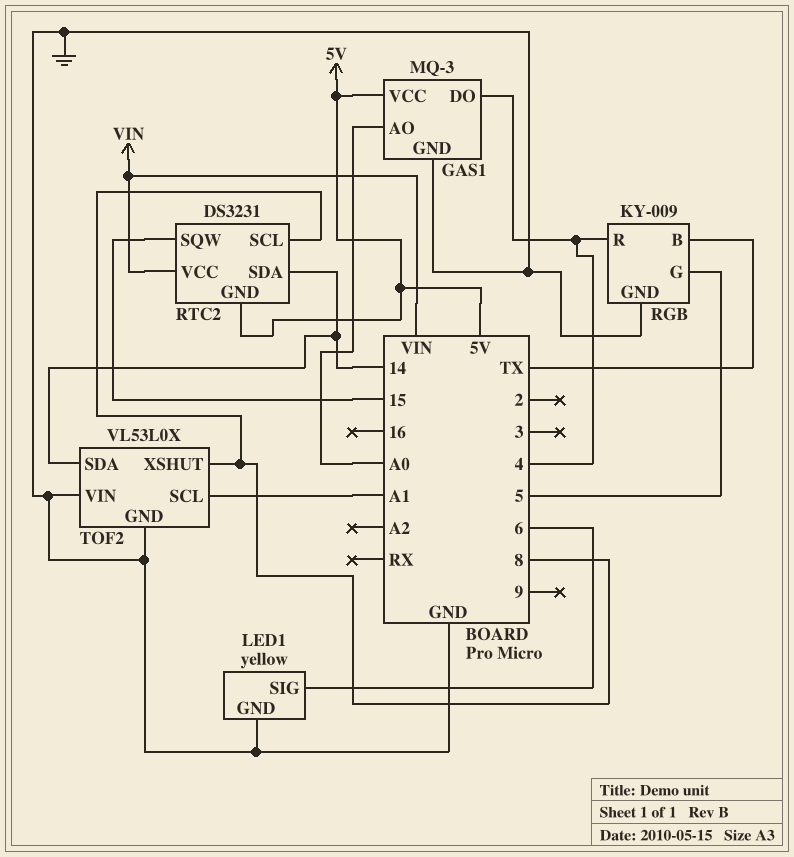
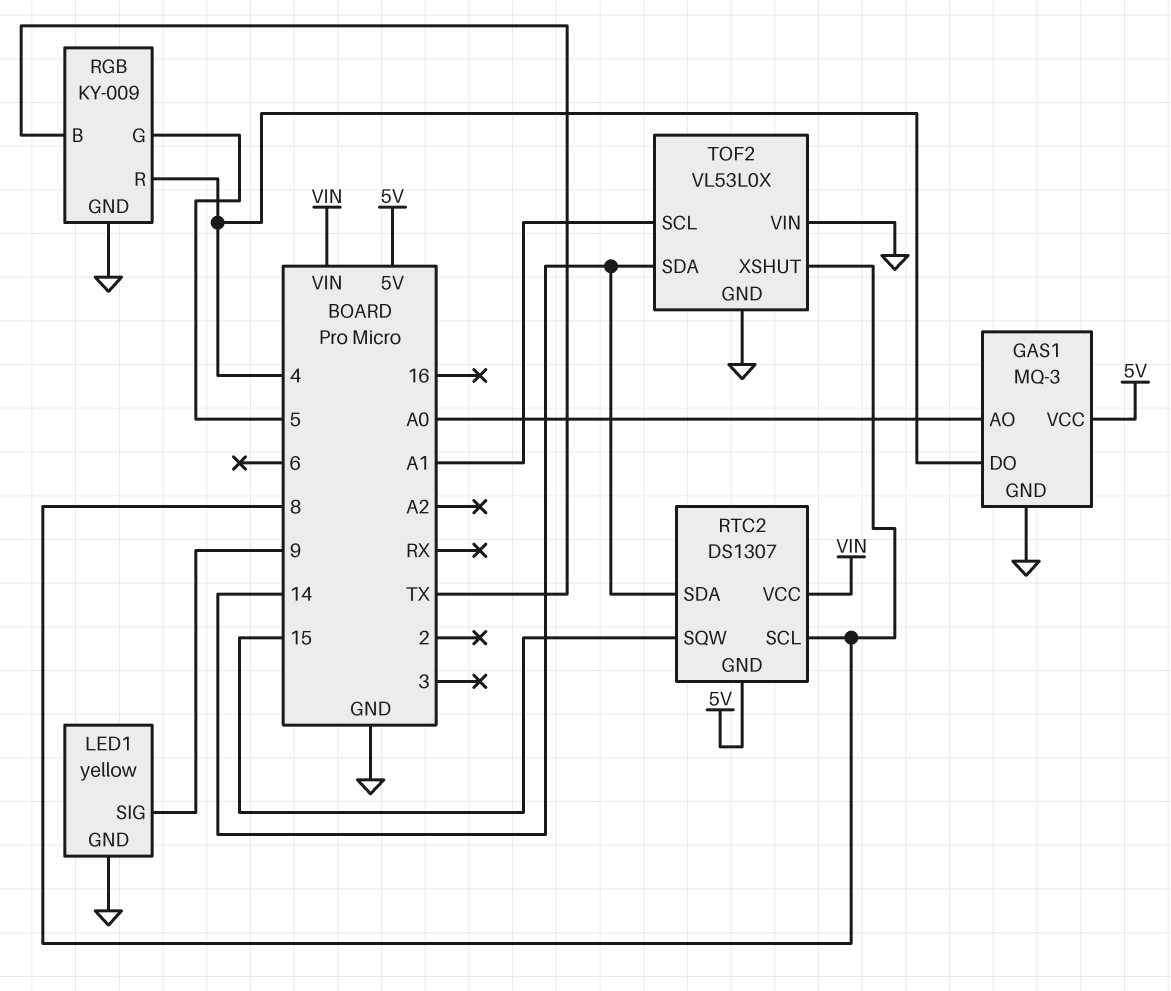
LED1 pin SIG: 6 -> 9
RTC2: DS3231 -> DS1307

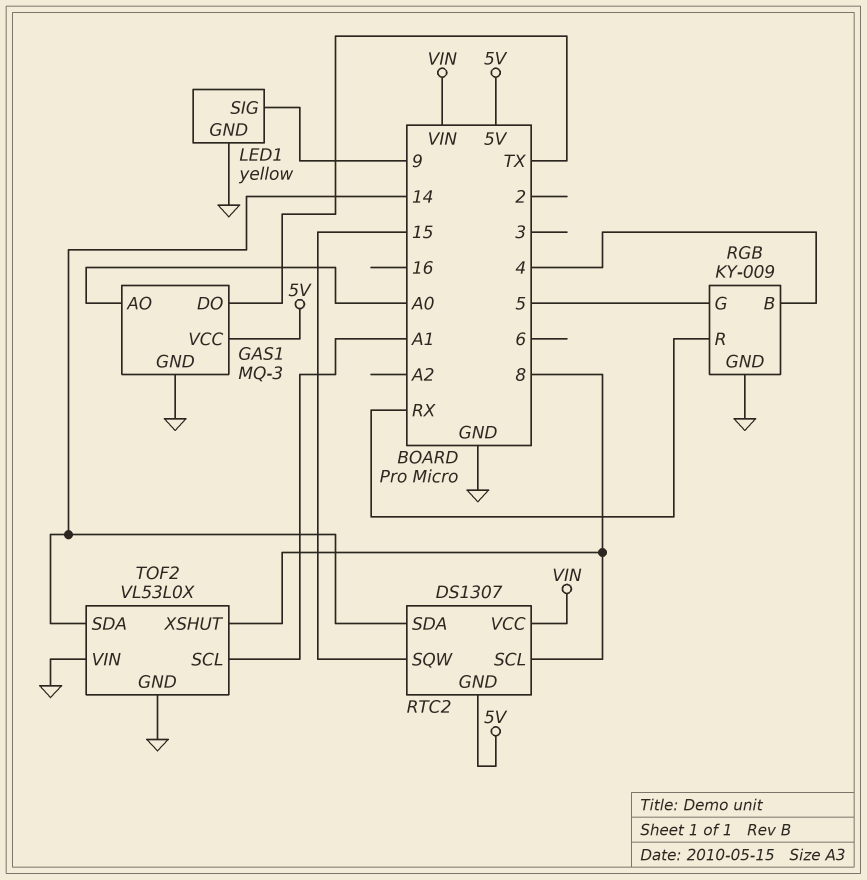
GAS1 pin DO: 4 -> TX
RGB pin B: TX -> 4
RGB pin R: 4 -> RX

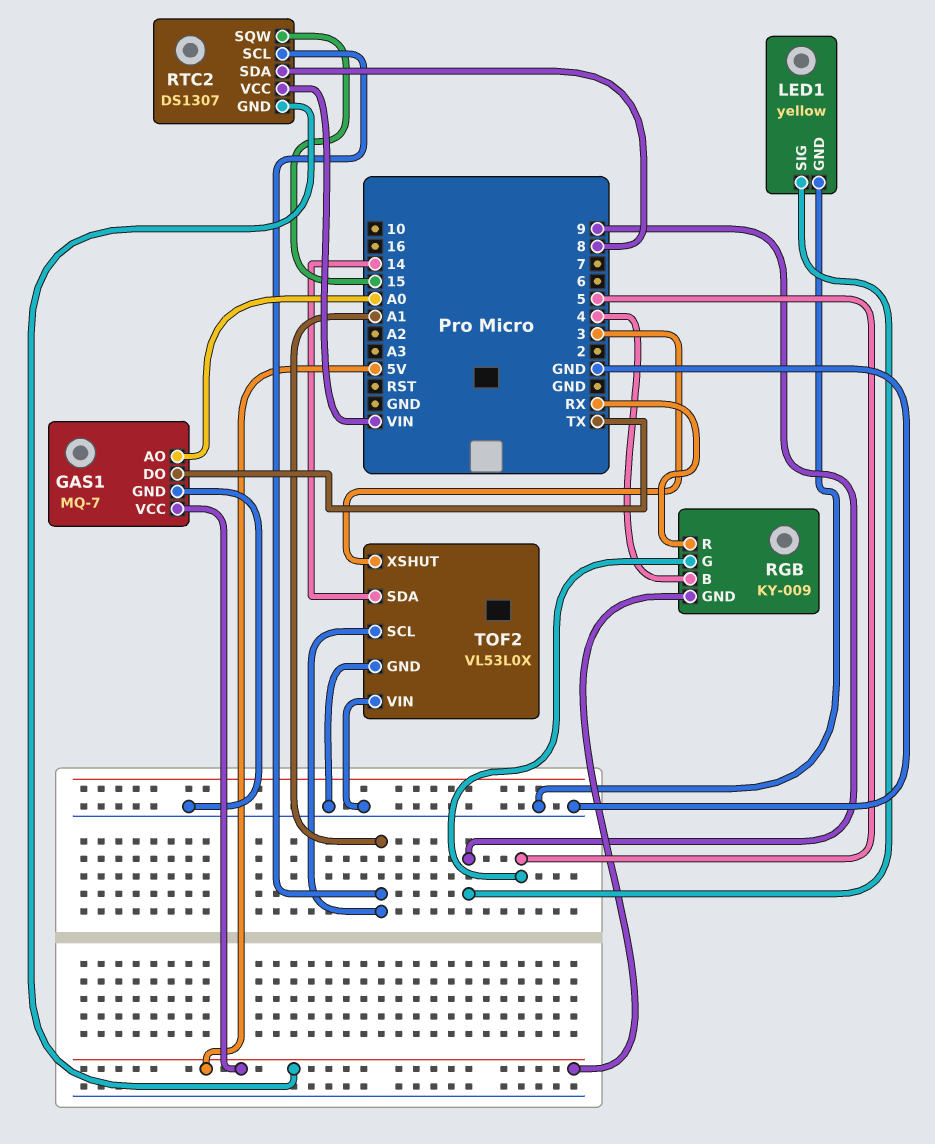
GAS1: MQ-3 -> MQ-7
RGB pin GND: GND -> 5V
RTC2 pin SCL: 8 -> A1
RTC2 pin SDA: 14 -> 8
TOF2 pin XSHUT: 8 -> 3

